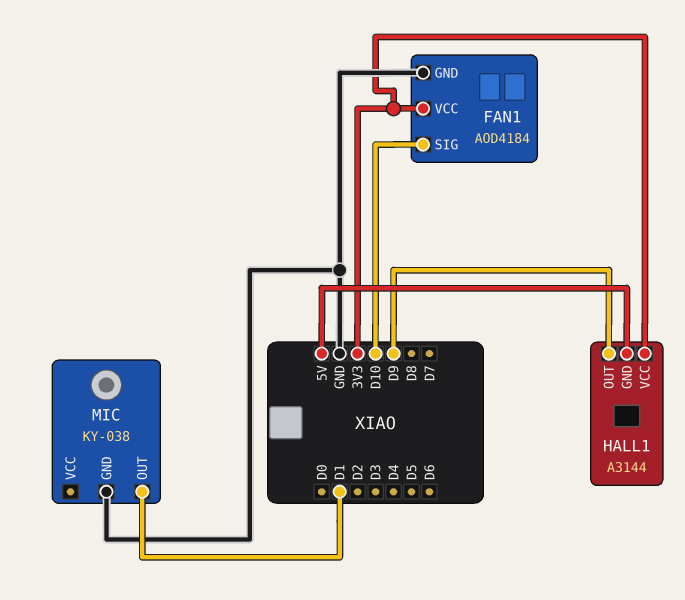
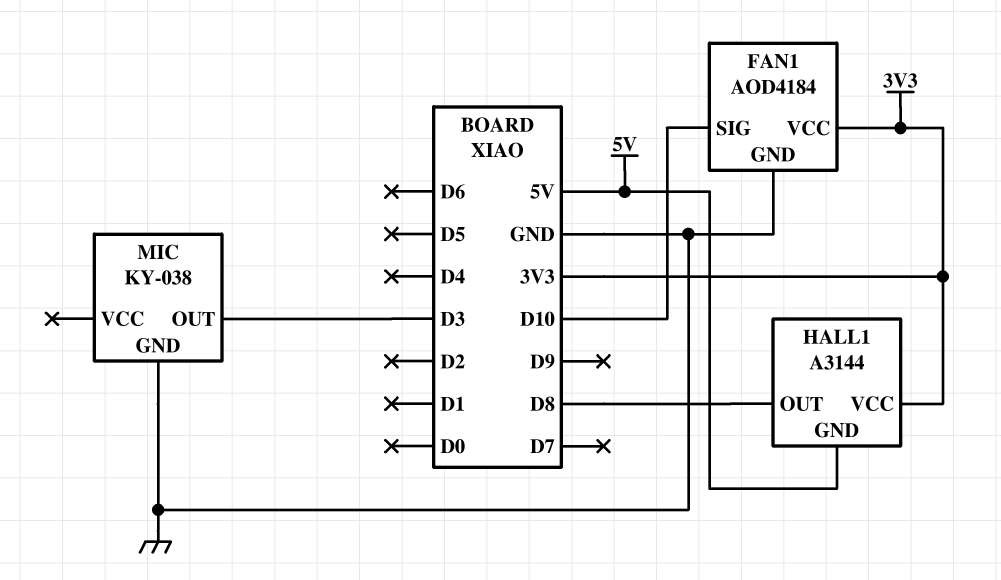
HALL1 pin OUT: D9 -> D8
MIC pin OUT: D1 -> D3

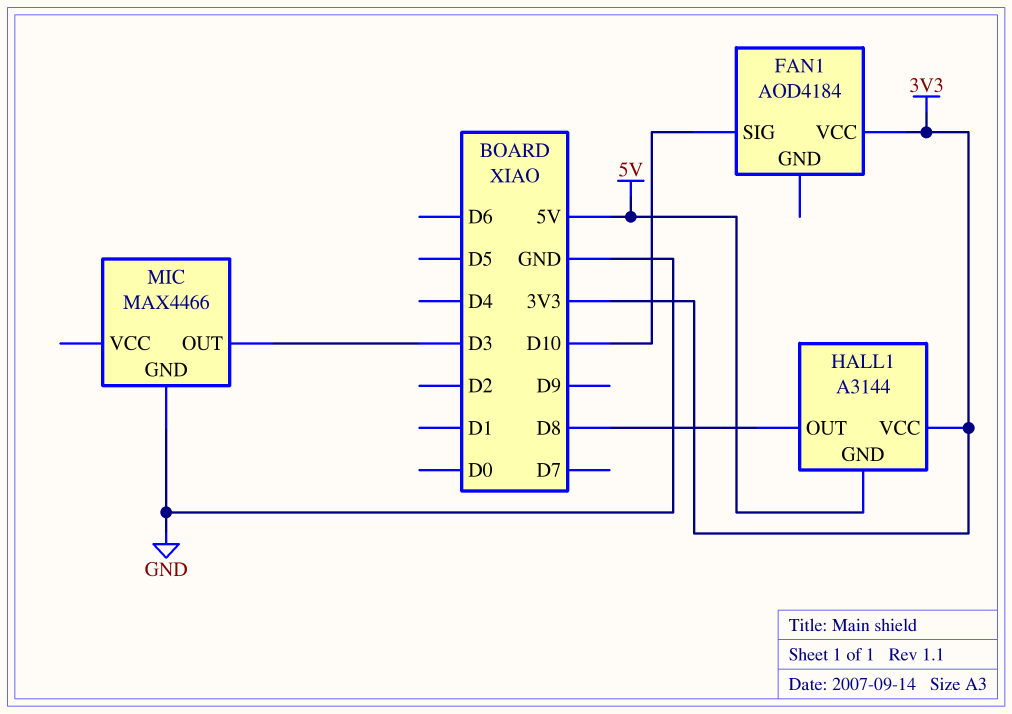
FAN1 pin GND: GND -> none
MIC: KY-038 -> MAX4466

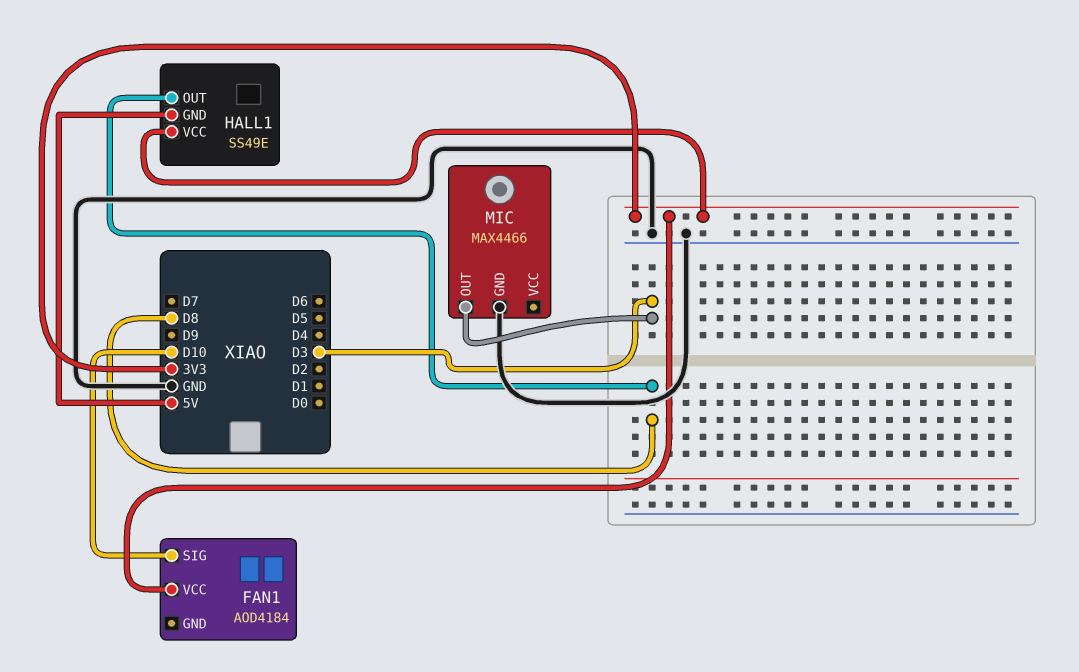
HALL1: A3144 -> SS49E

